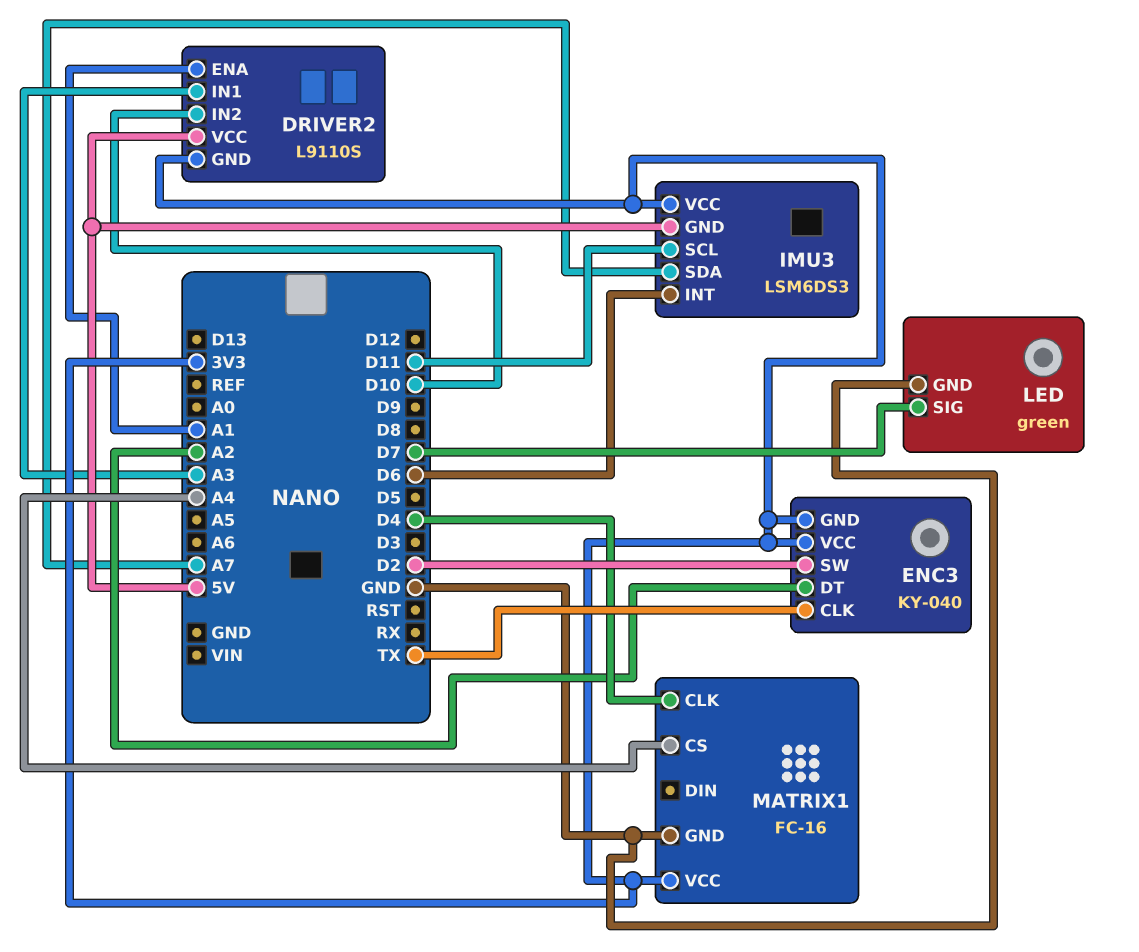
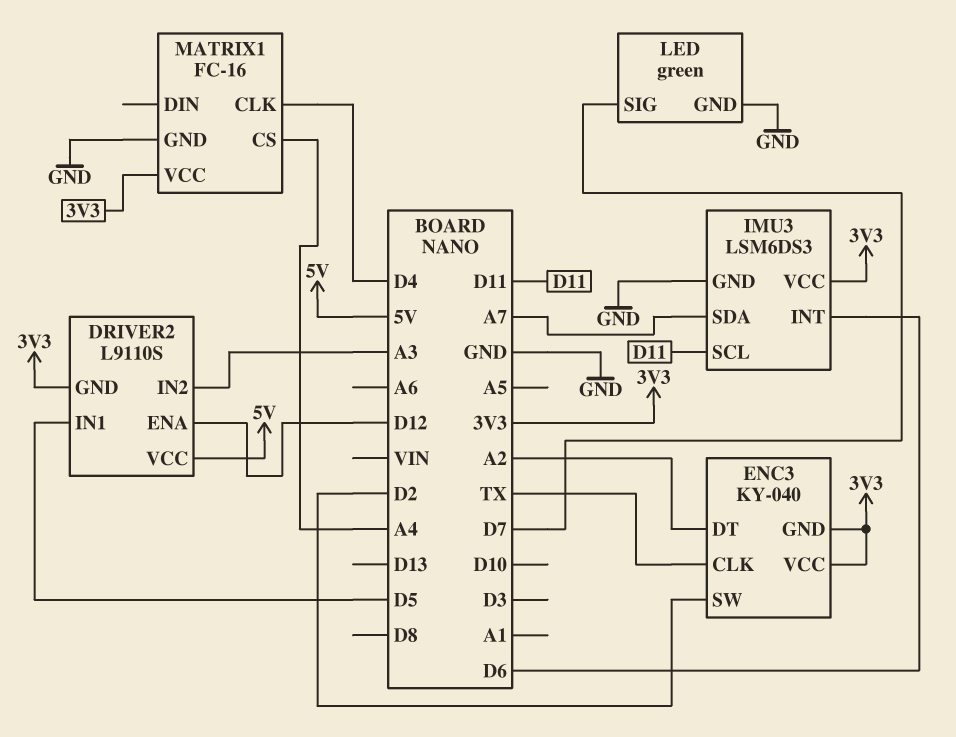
DRIVER2 pin ENA: A1 -> D12
DRIVER2 pin IN1: A3 -> D5
DRIVER2 pin IN2: D10 -> A3
IMU3 pin GND: 5V -> GND

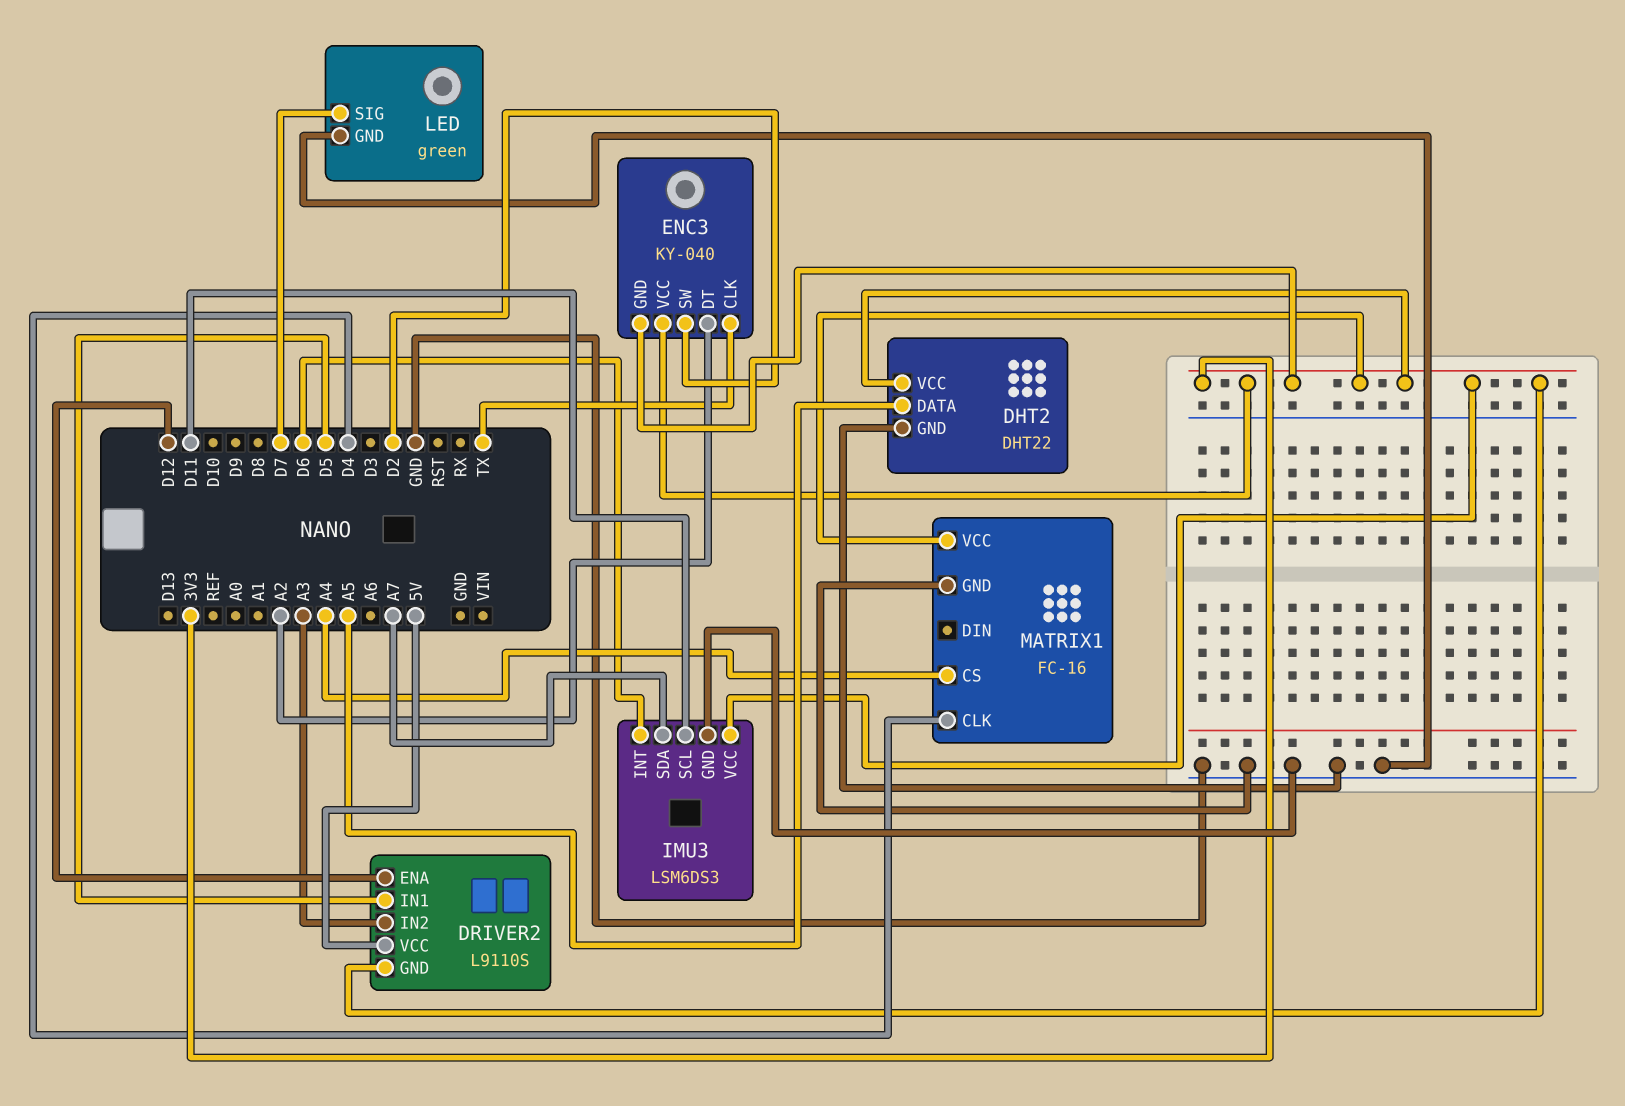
DHT2: none -> DHT22
DHT2 pin DATA: none -> A5
DHT2 pin GND: none -> GND
DHT2 pin VCC: none -> 3V3

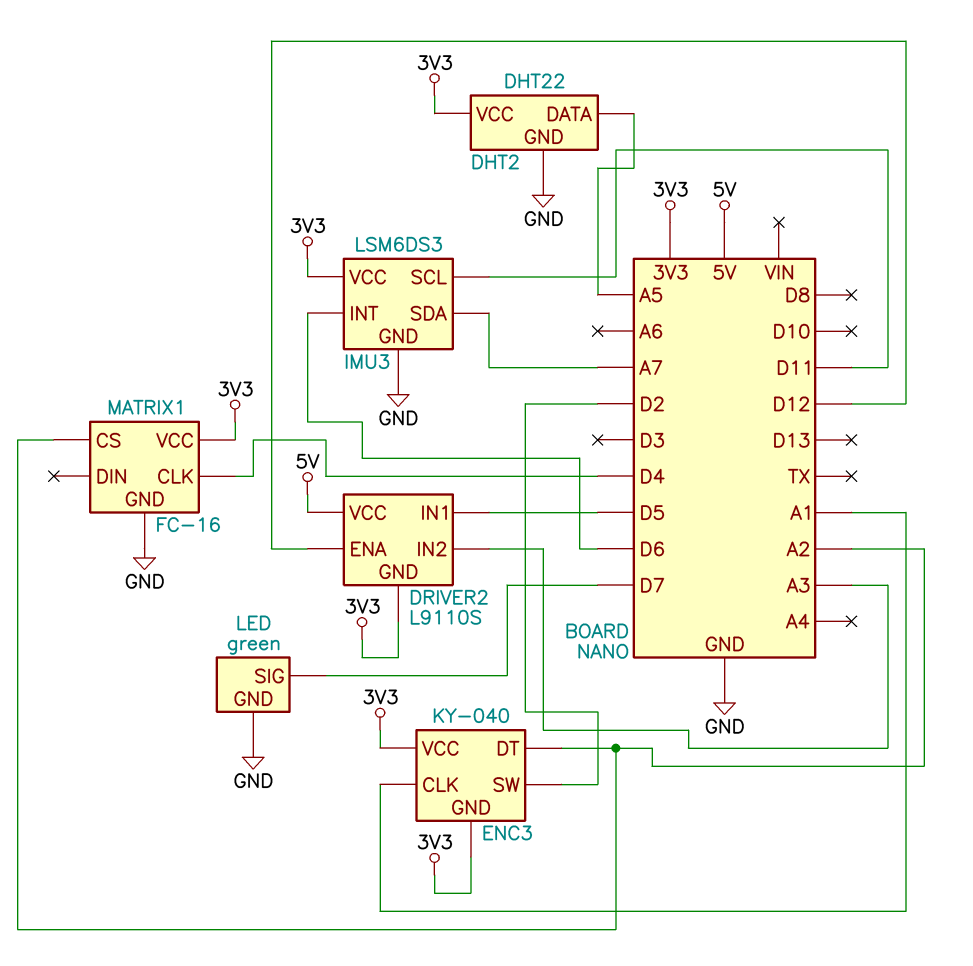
ENC3 pin CLK: TX -> A1
MATRIX1 pin CS: A4 -> A2

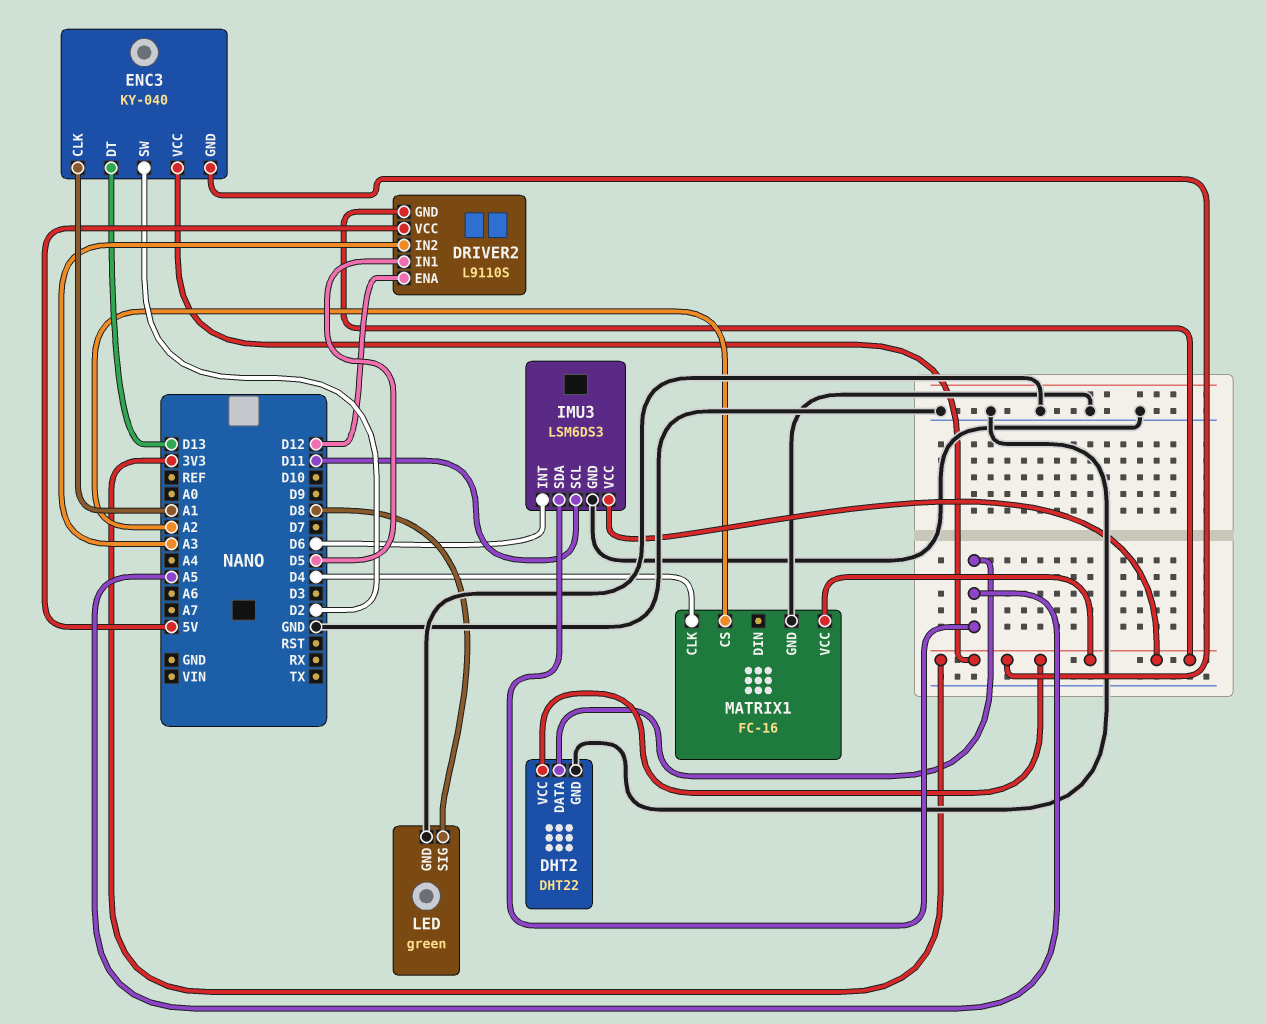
ENC3 pin DT: A2 -> D13
IMU3 pin SDA: A7 -> A5
LED pin SIG: D7 -> D8

